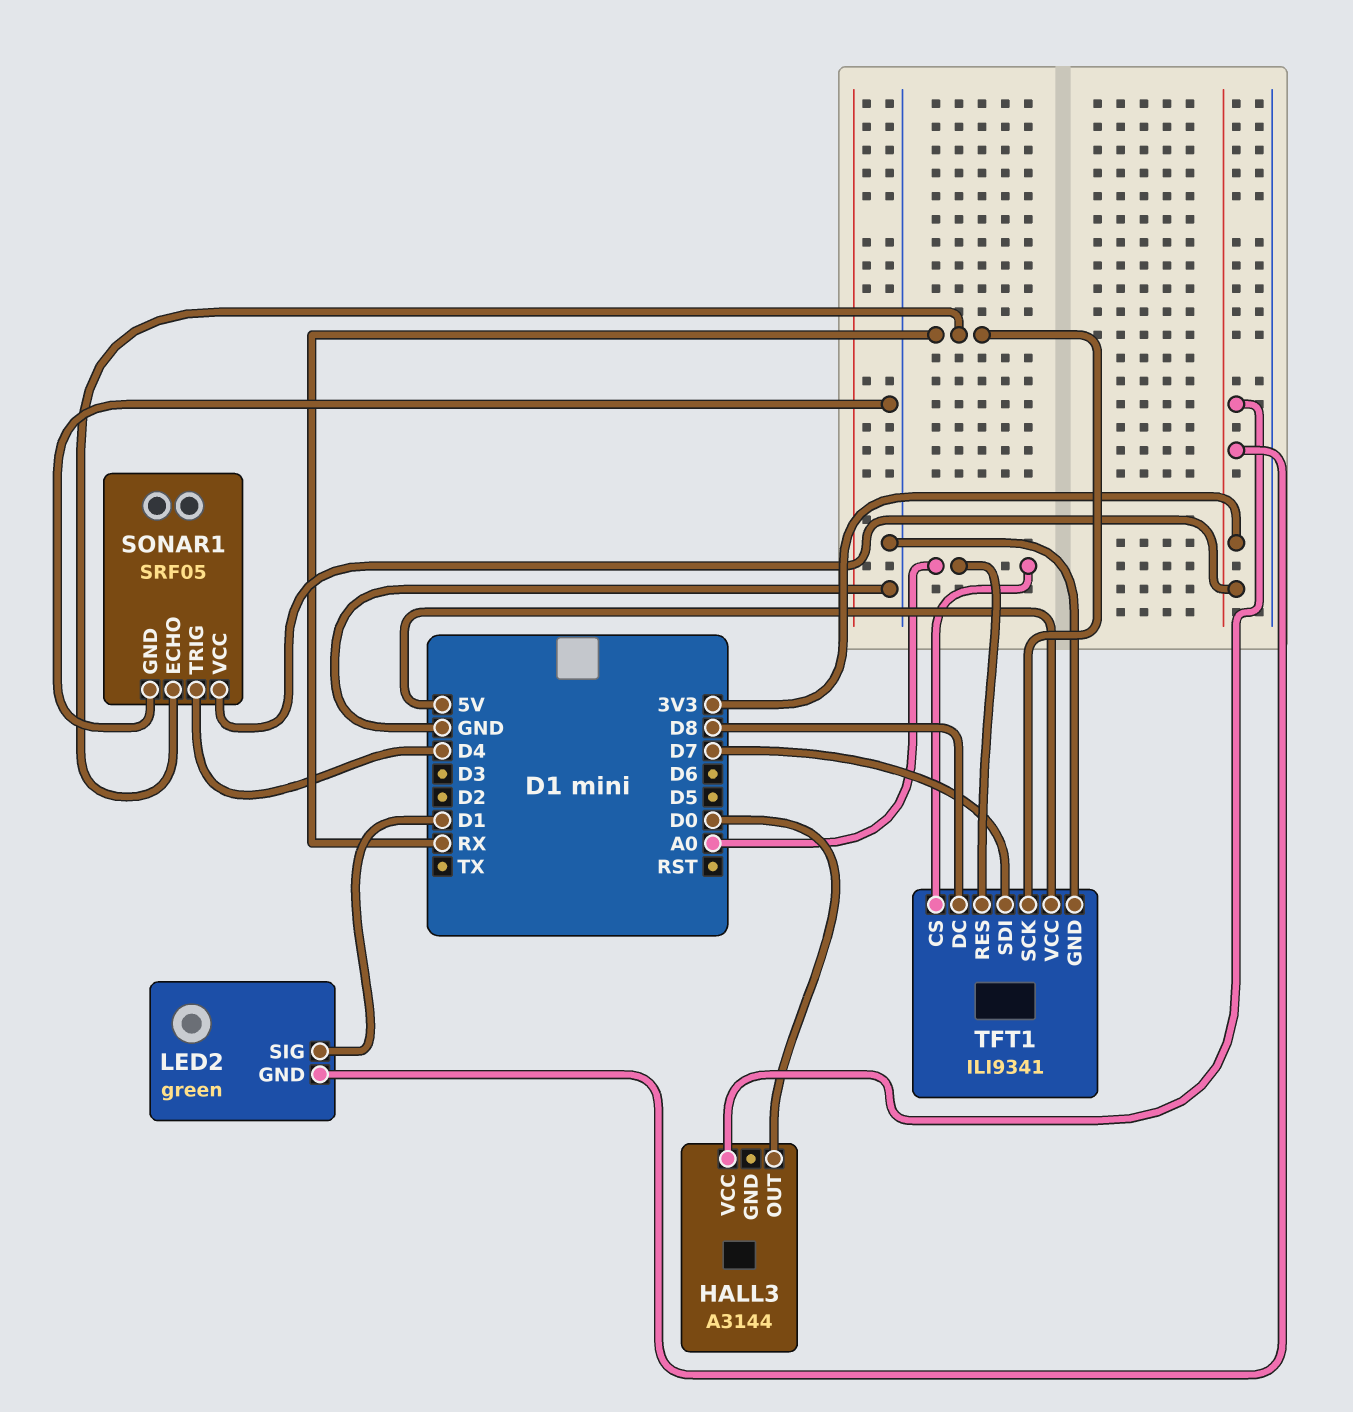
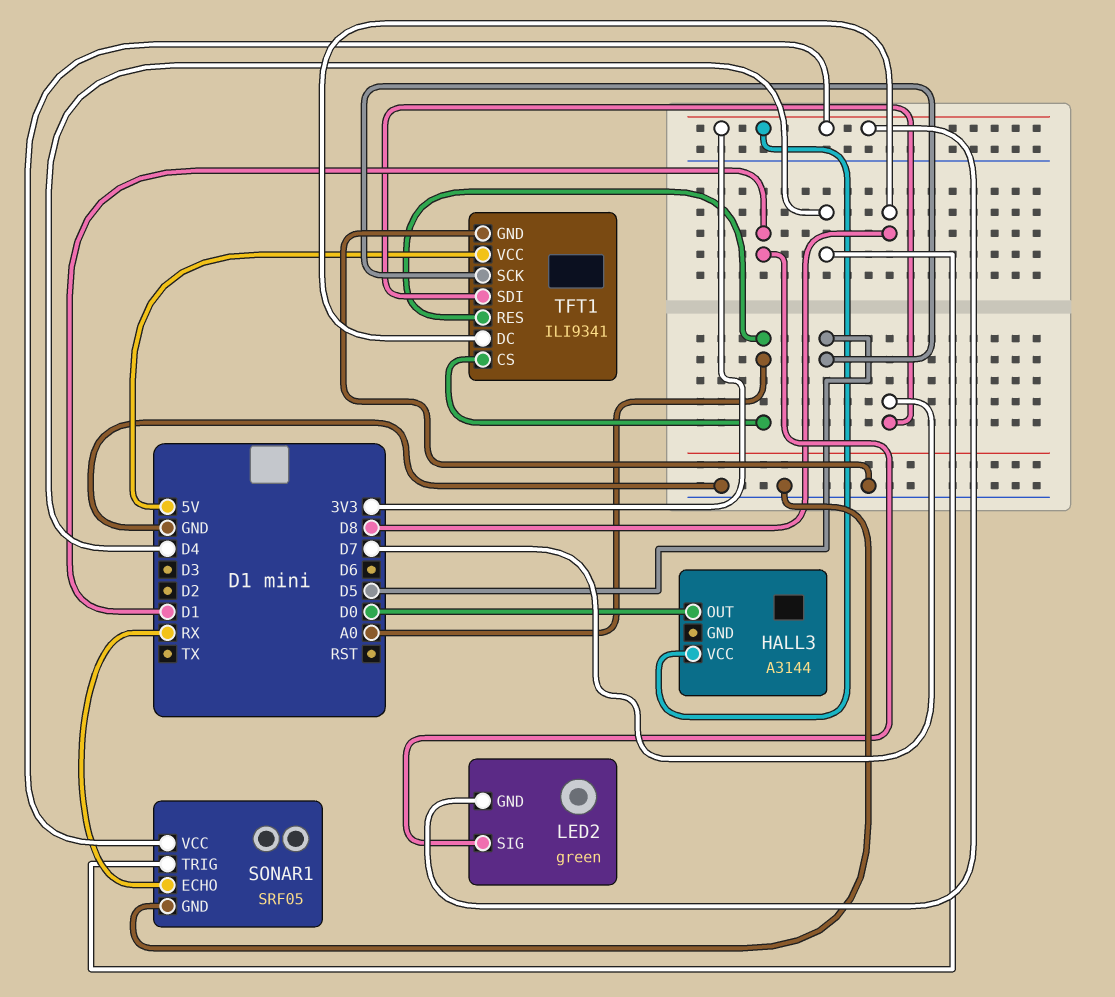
TFT1 pin SCK: RX -> D5

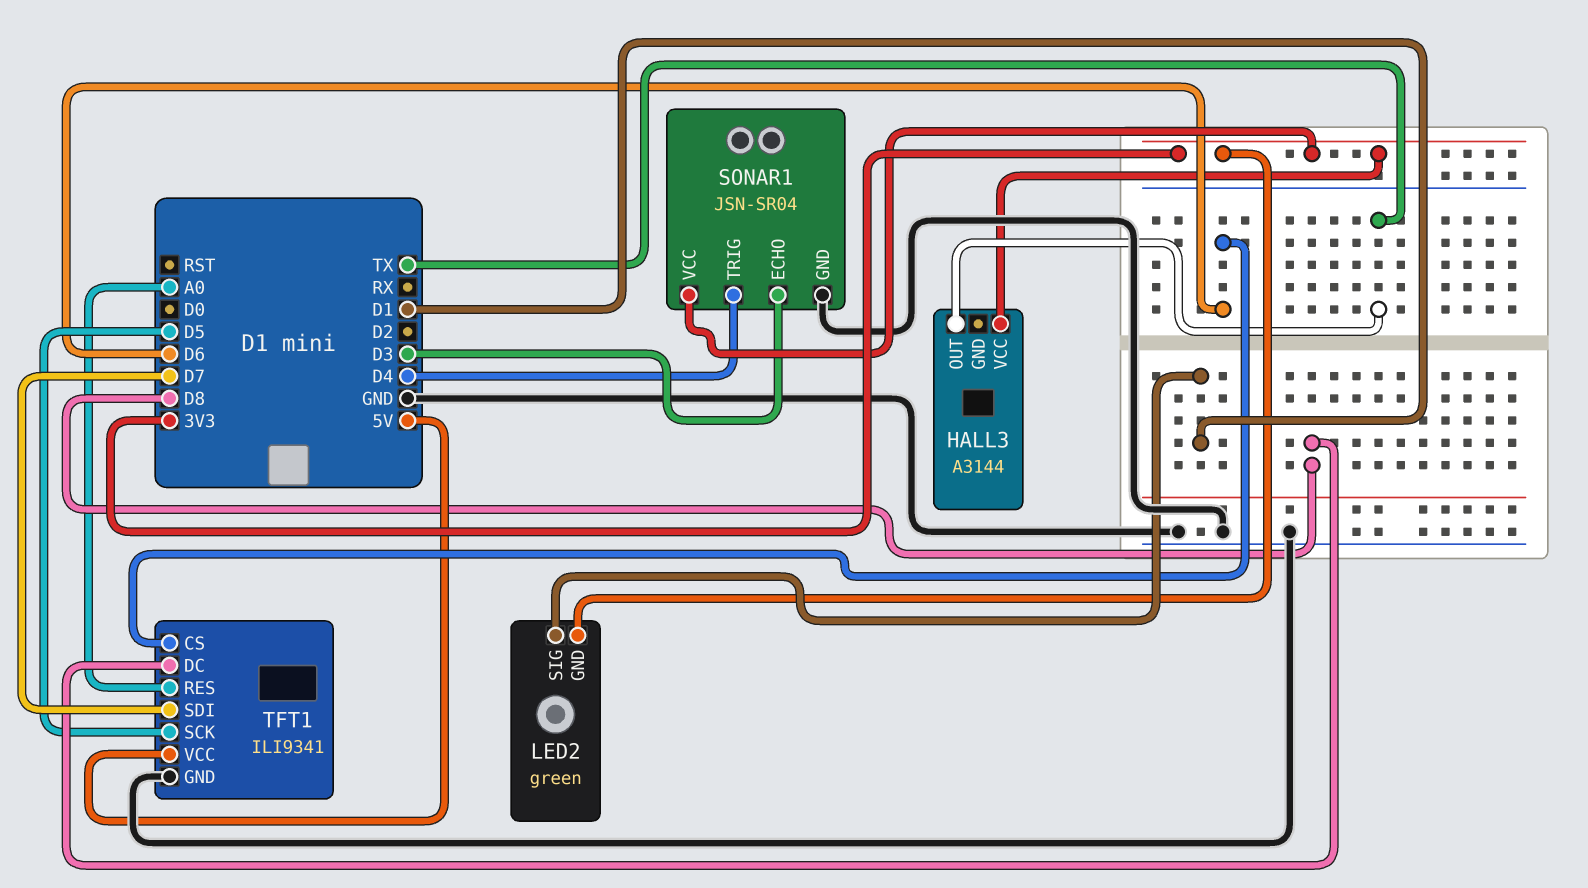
HALL3 pin OUT: D0 -> TX
SONAR1: SRF05 -> JSN-SR04
SONAR1 pin ECHO: RX -> D3
TFT1 pin CS: A0 -> D6

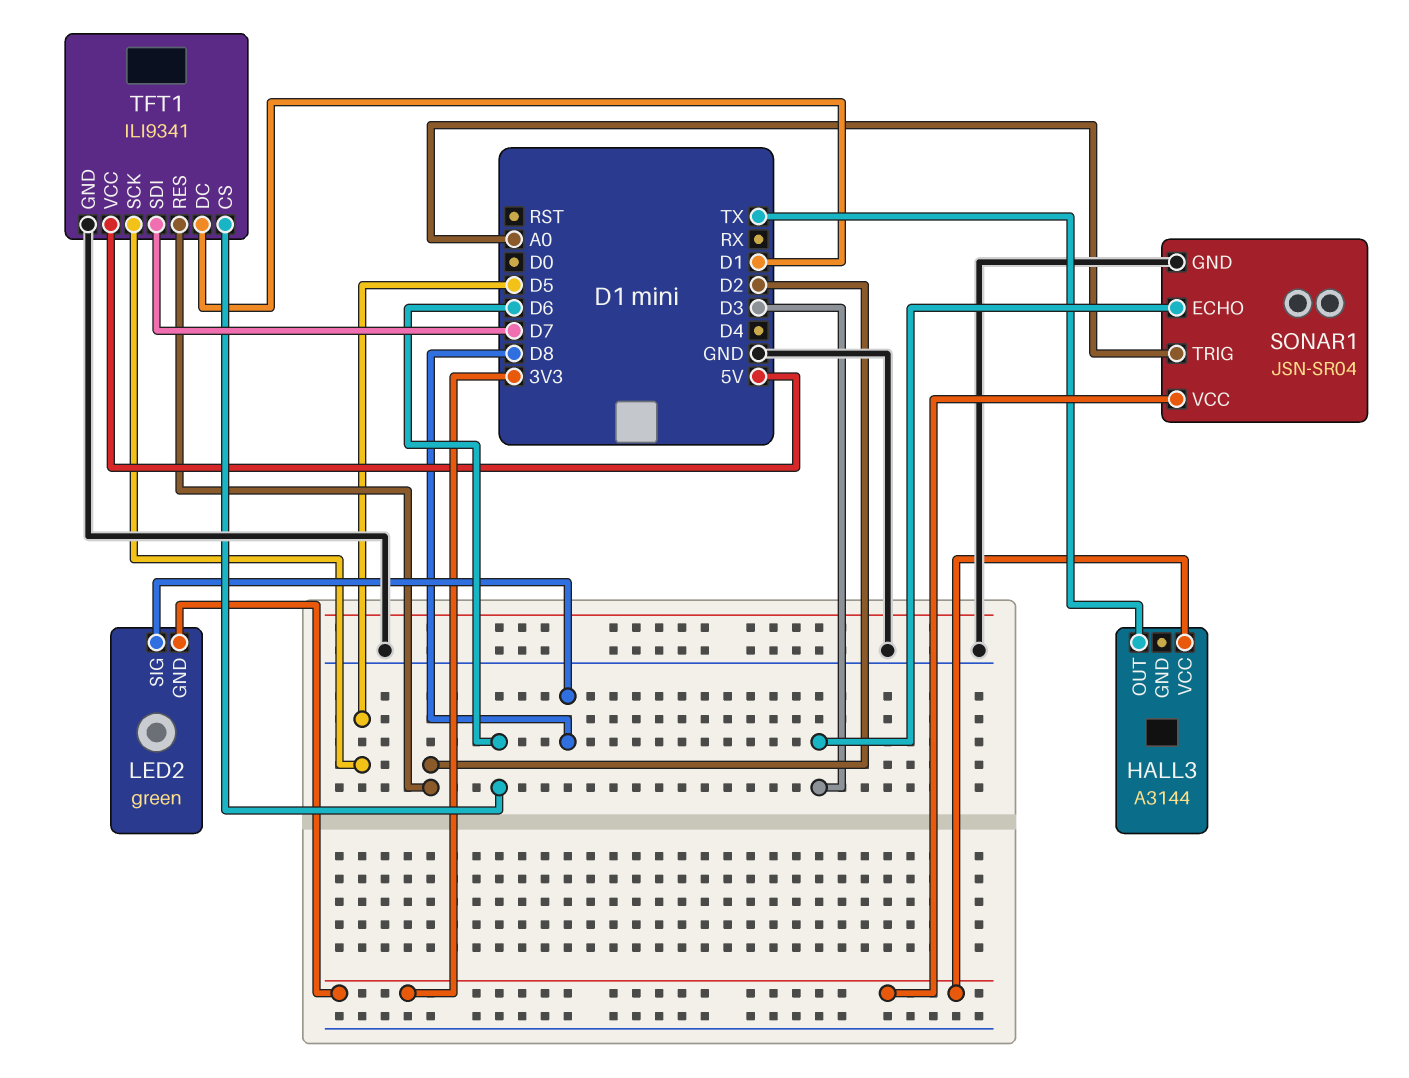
LED2 pin SIG: D1 -> D8
SONAR1 pin TRIG: D4 -> A0
TFT1 pin DC: D8 -> D1
TFT1 pin RES: A0 -> D2

